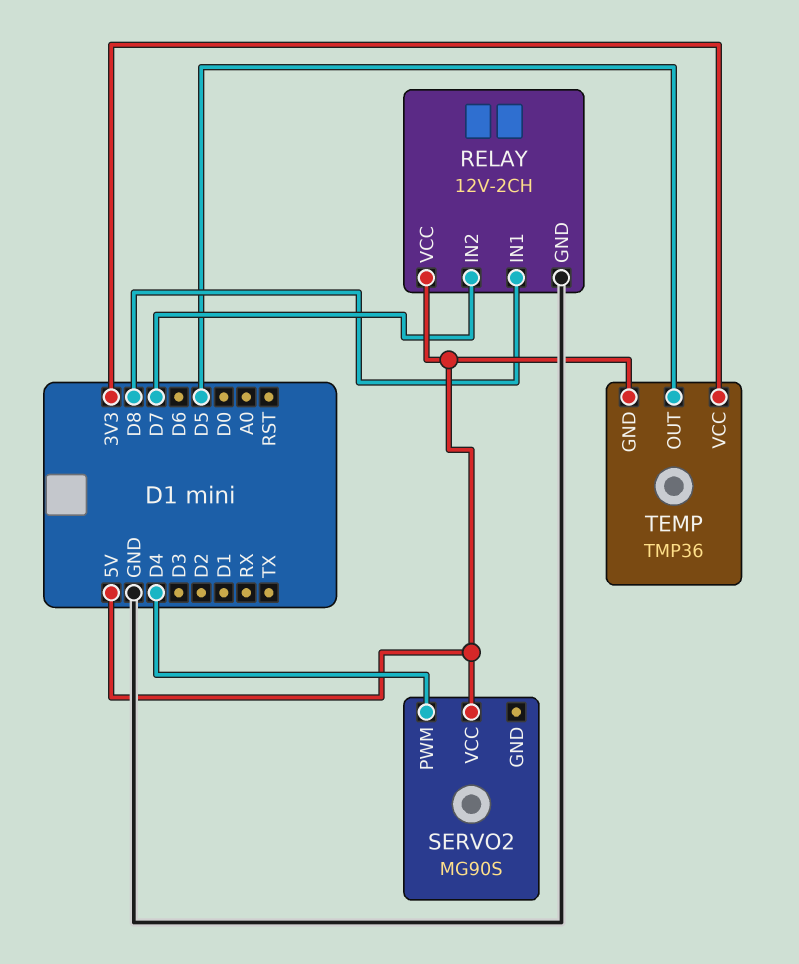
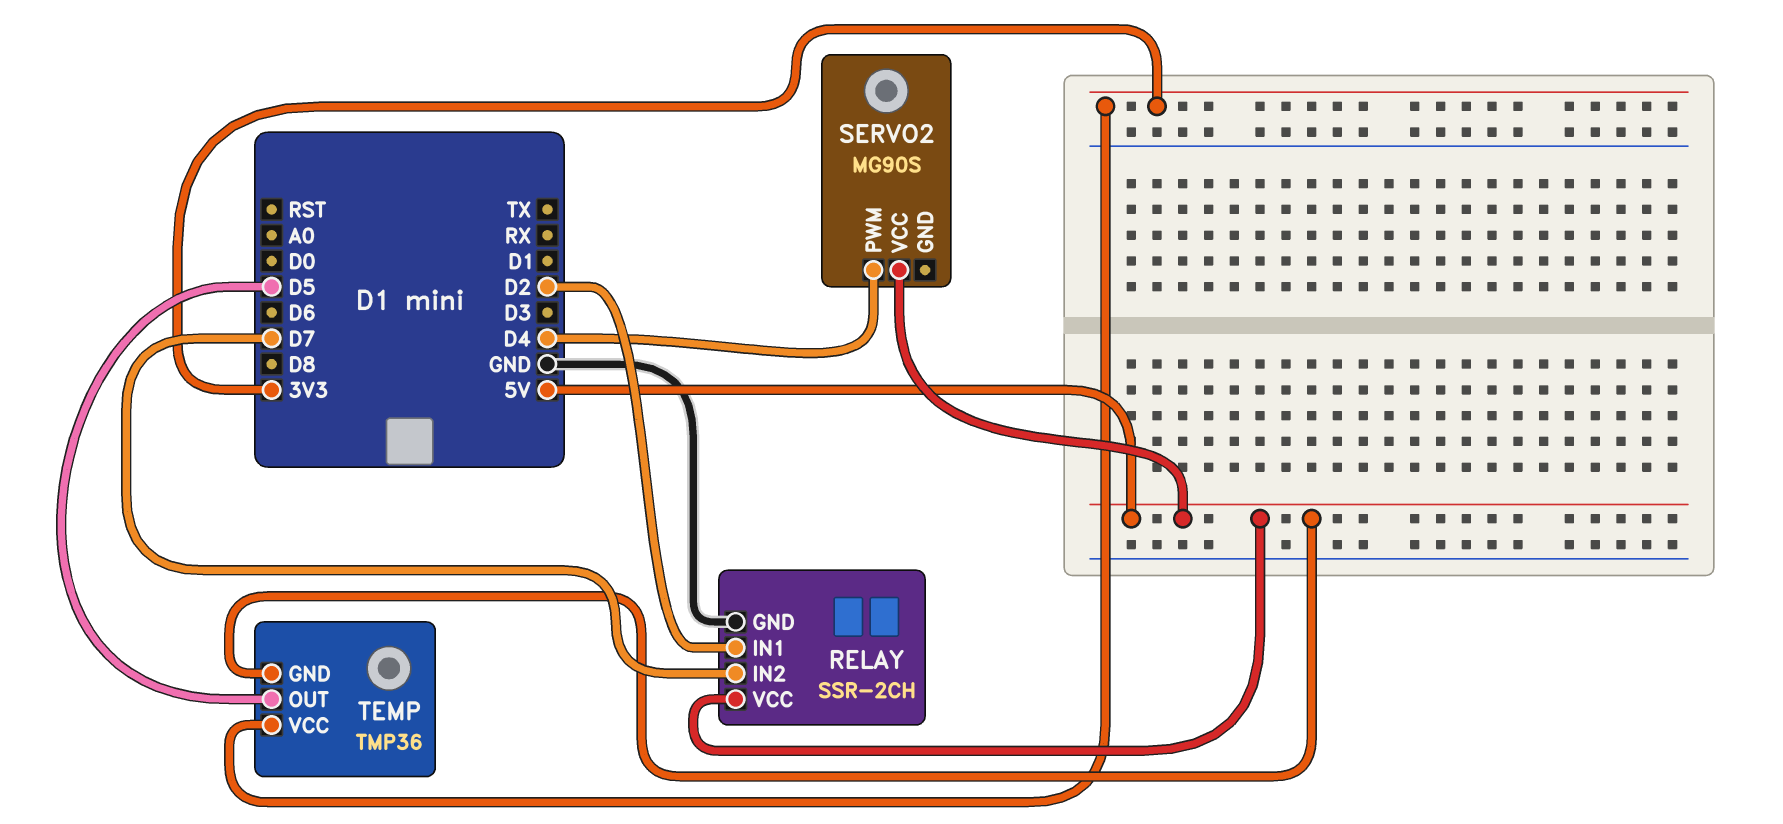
RELAY: 12V-2CH -> SSR-2CH
RELAY pin IN1: D8 -> D2

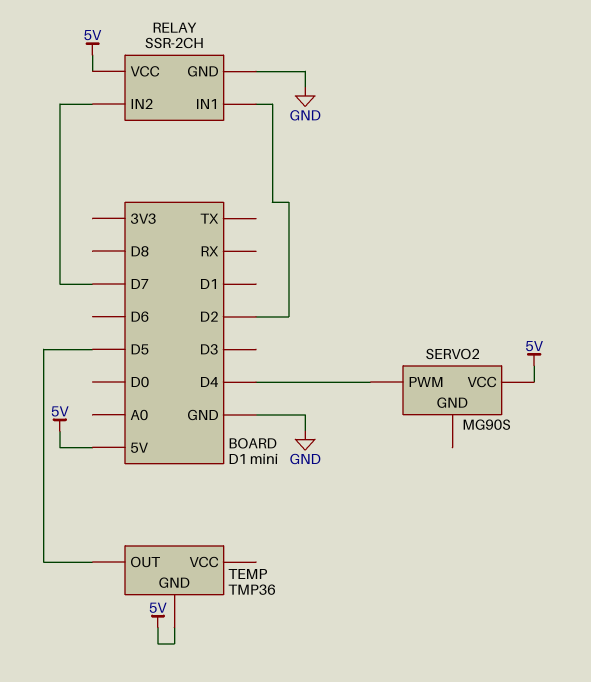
TEMP pin VCC: 3V3 -> none

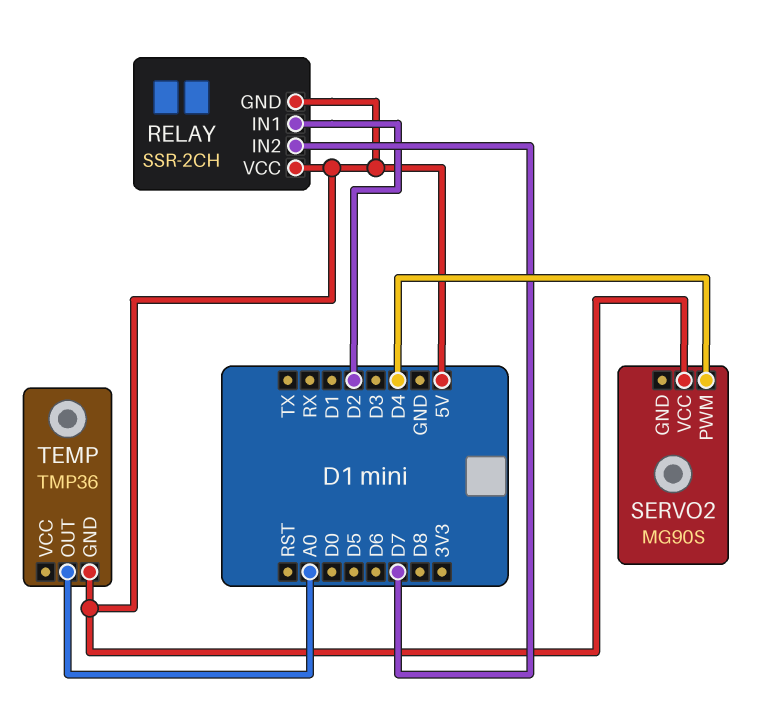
RELAY pin GND: GND -> 5V
TEMP pin OUT: D5 -> A0

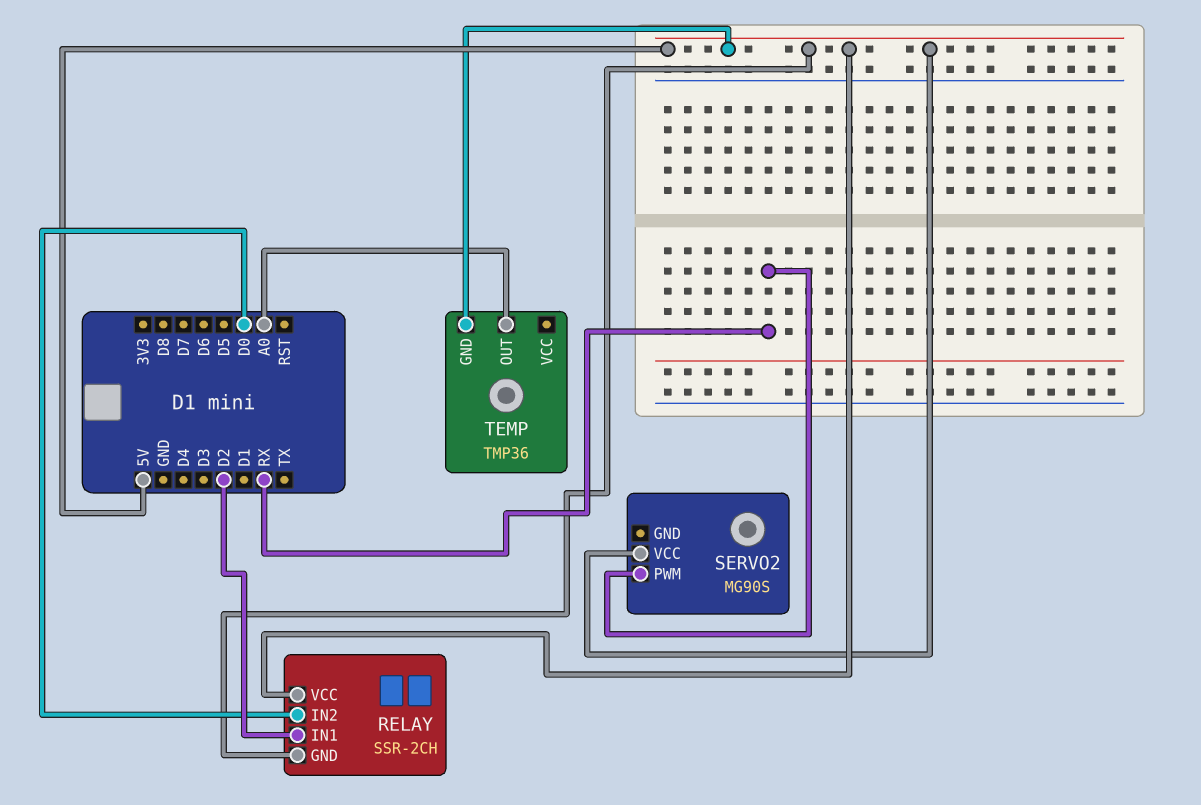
RELAY pin IN2: D7 -> D0
SERVO2 pin PWM: D4 -> RX

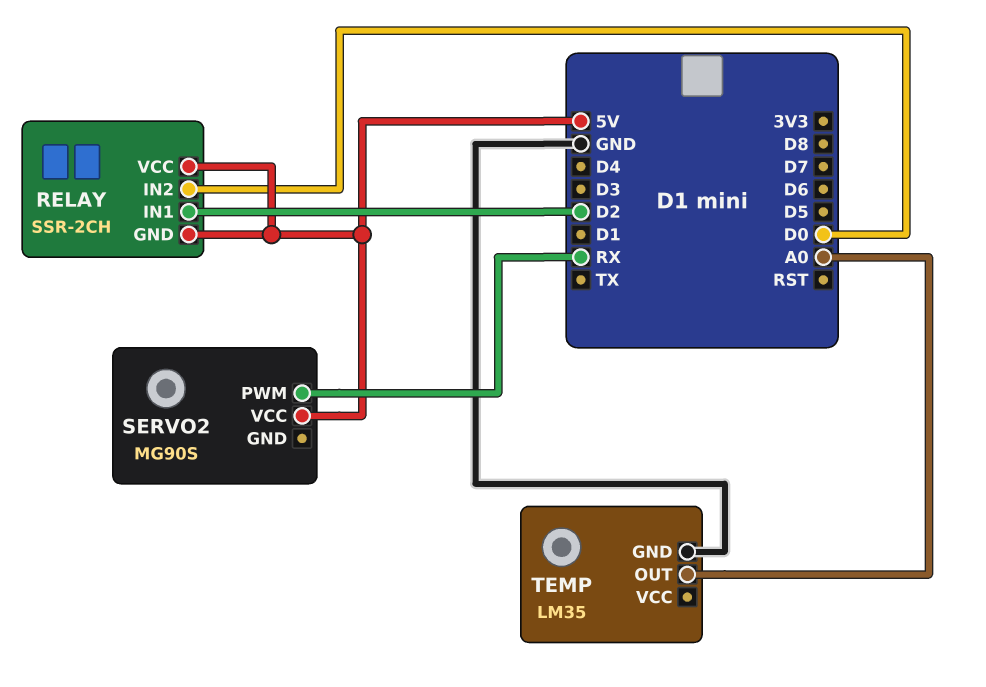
TEMP: TMP36 -> LM35
TEMP pin GND: 5V -> GND

